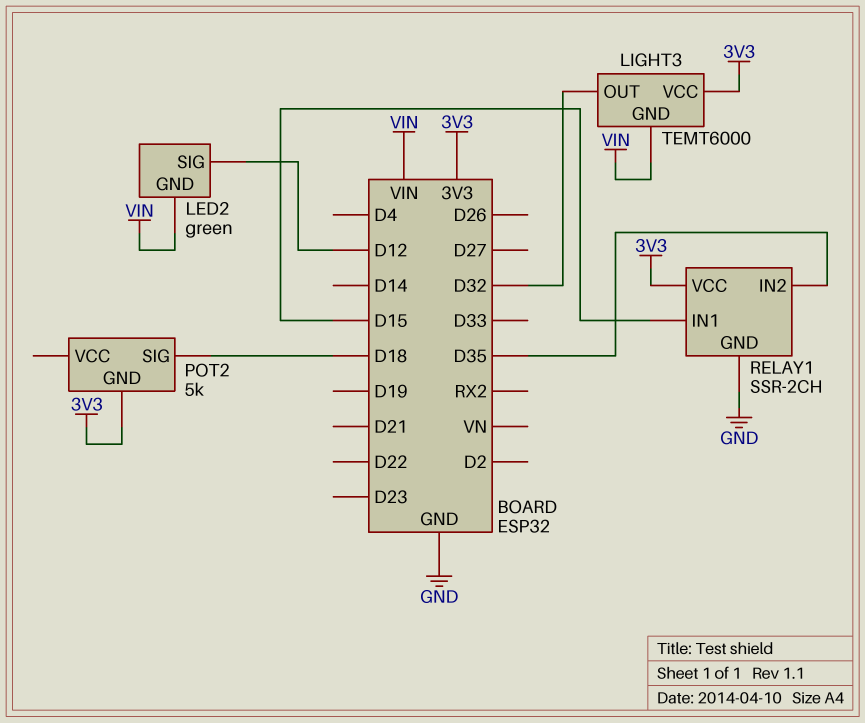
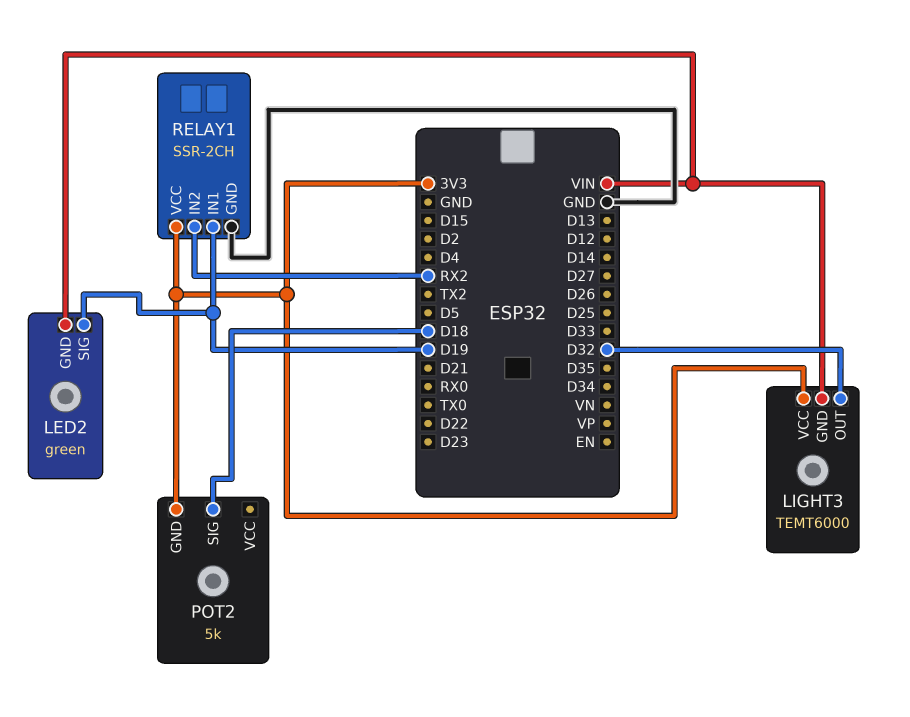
LED2 pin SIG: D12 -> D19
RELAY1 pin IN1: D15 -> D19
RELAY1 pin IN2: D35 -> RX2

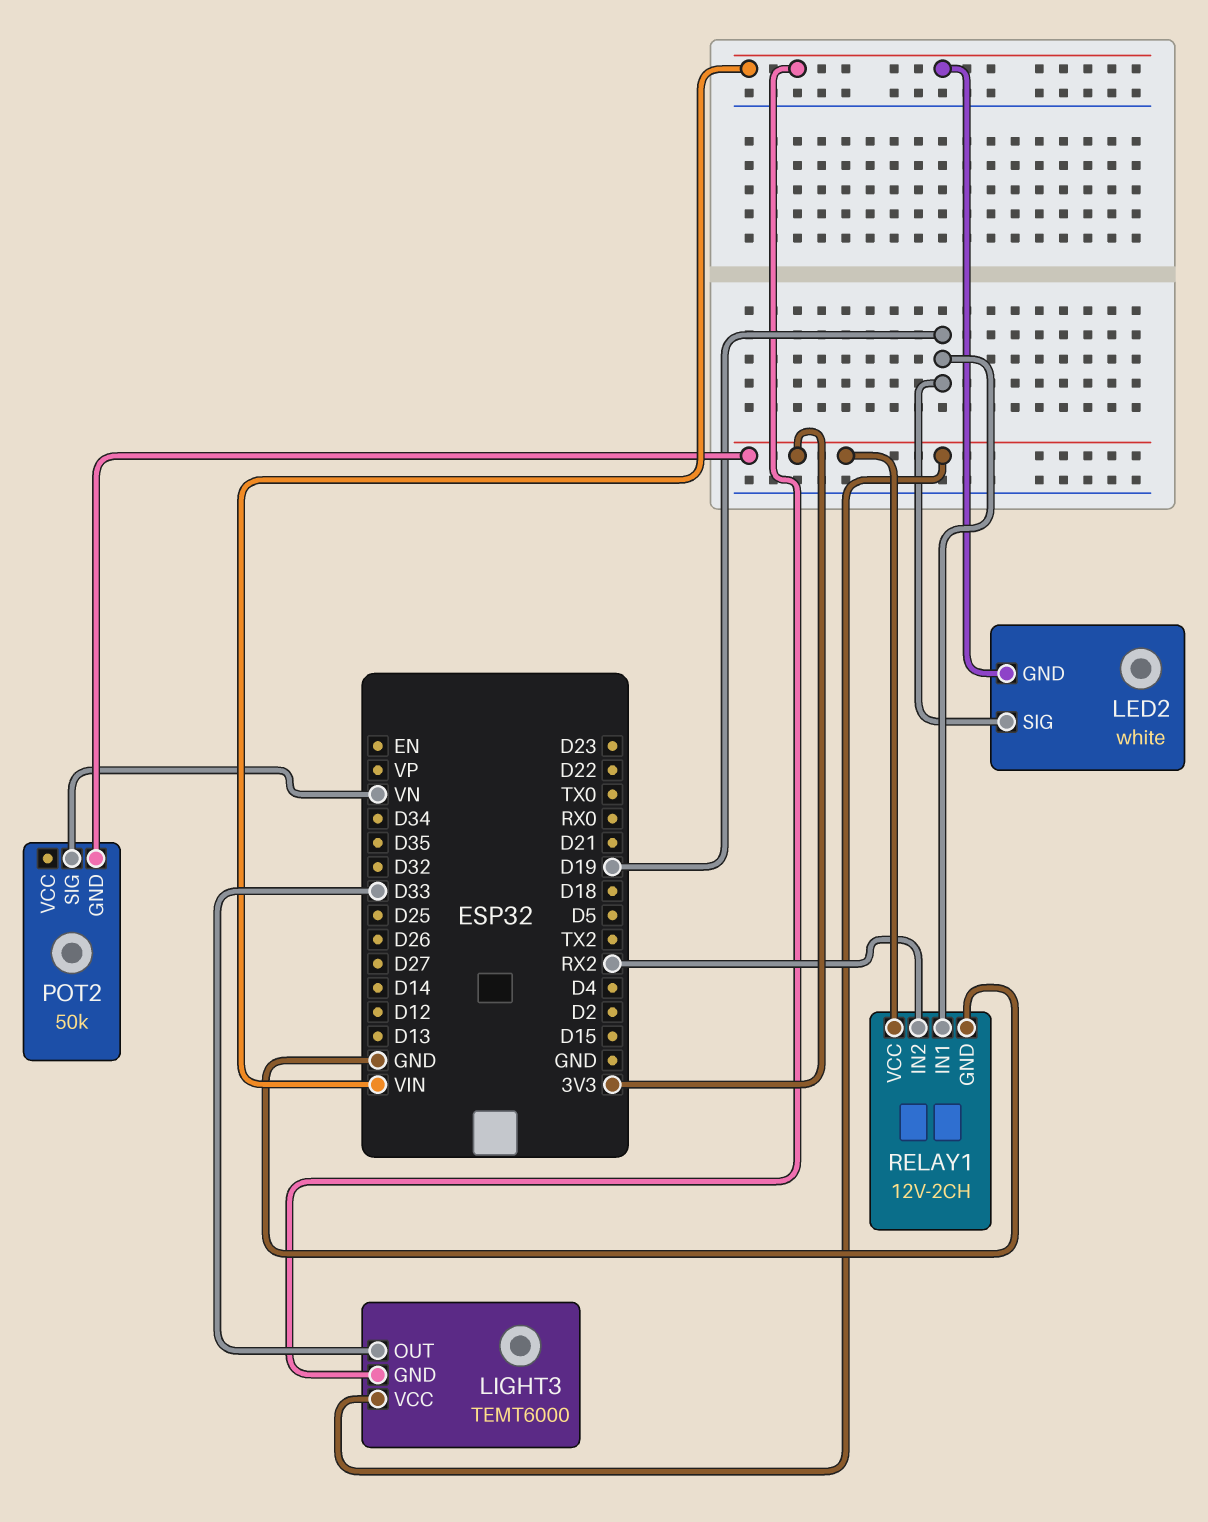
LED2: green -> white
LIGHT3 pin OUT: D32 -> D33
POT2: 5k -> 50k
POT2 pin SIG: D18 -> VN
RELAY1: SSR-2CH -> 12V-2CH

